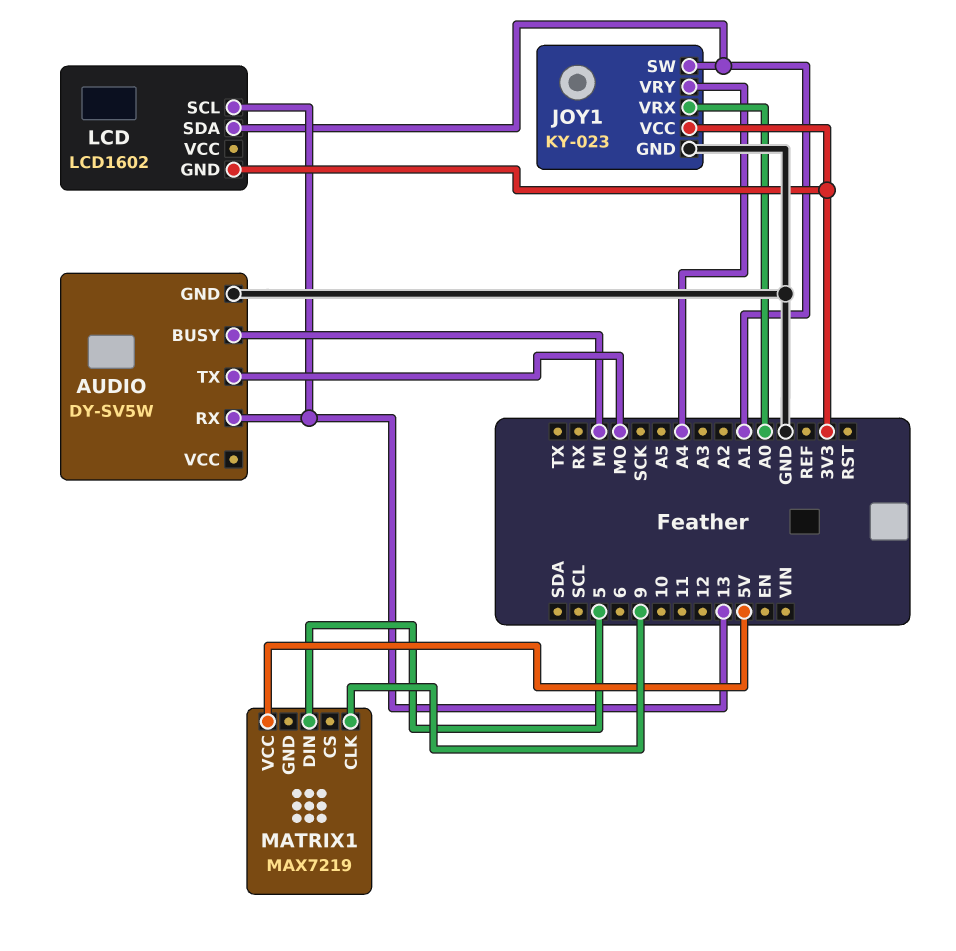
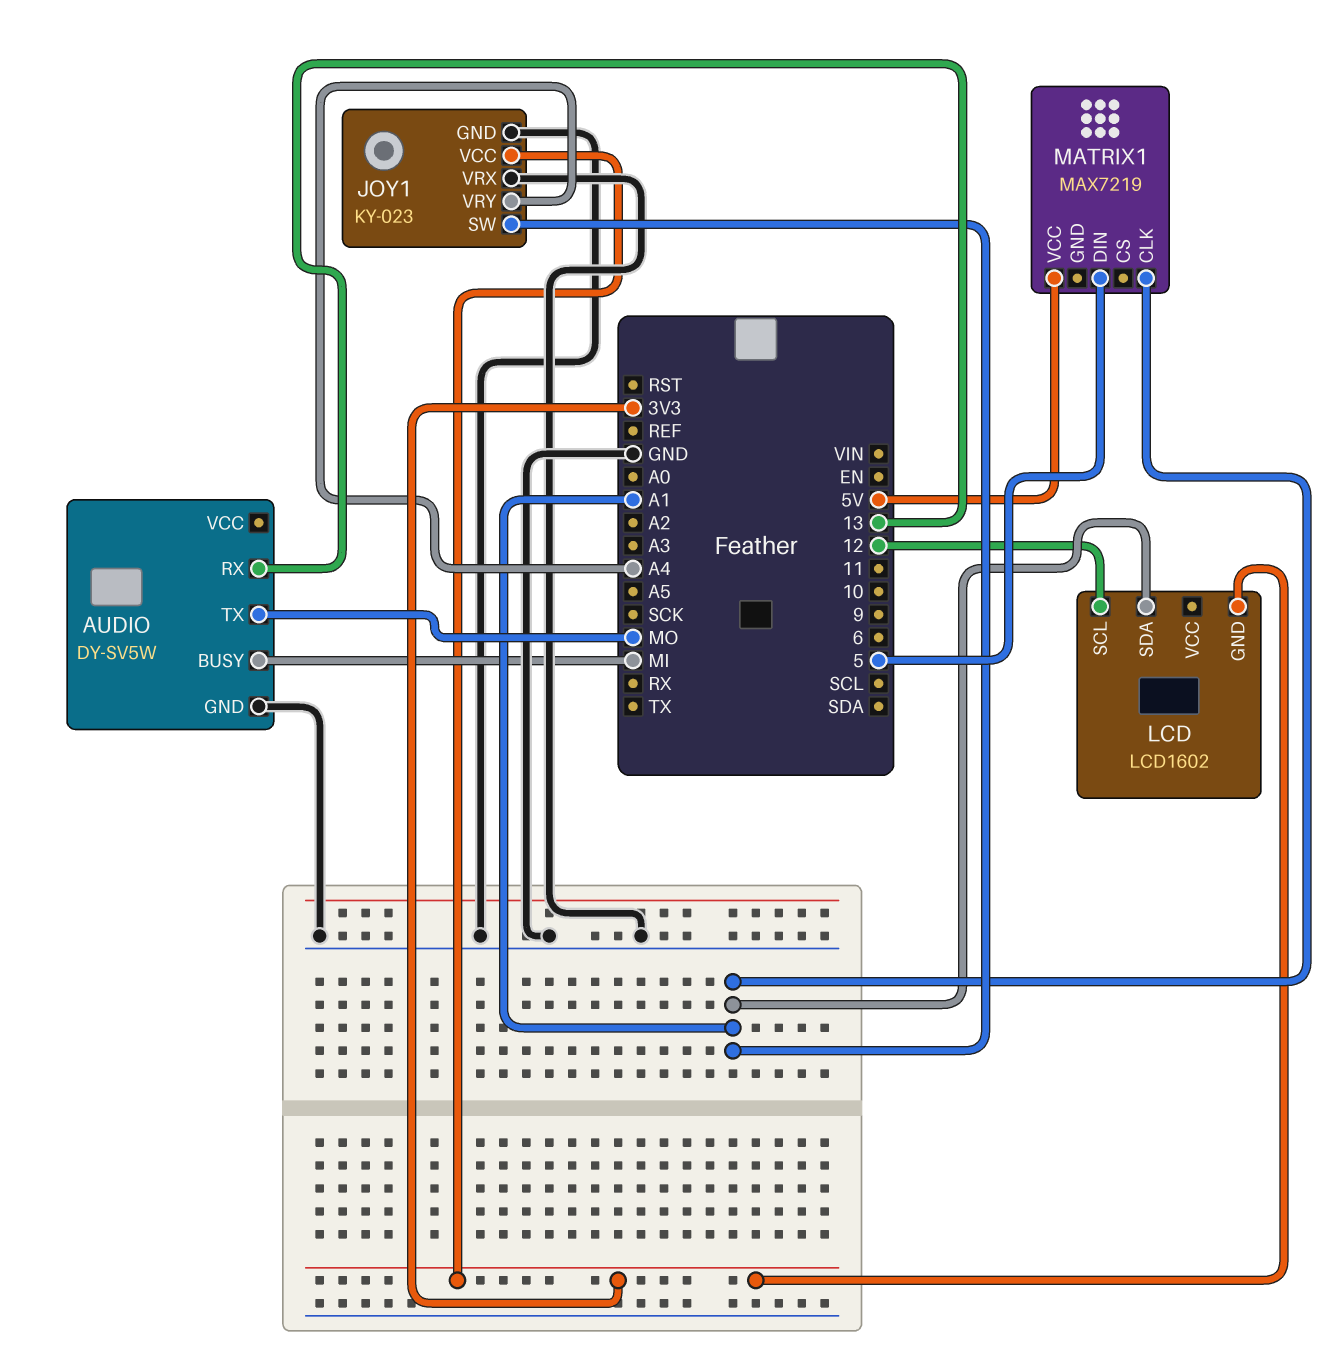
JOY1 pin VRX: A0 -> GND
LCD pin SCL: 13 -> 12
MATRIX1 pin CLK: 9 -> A1

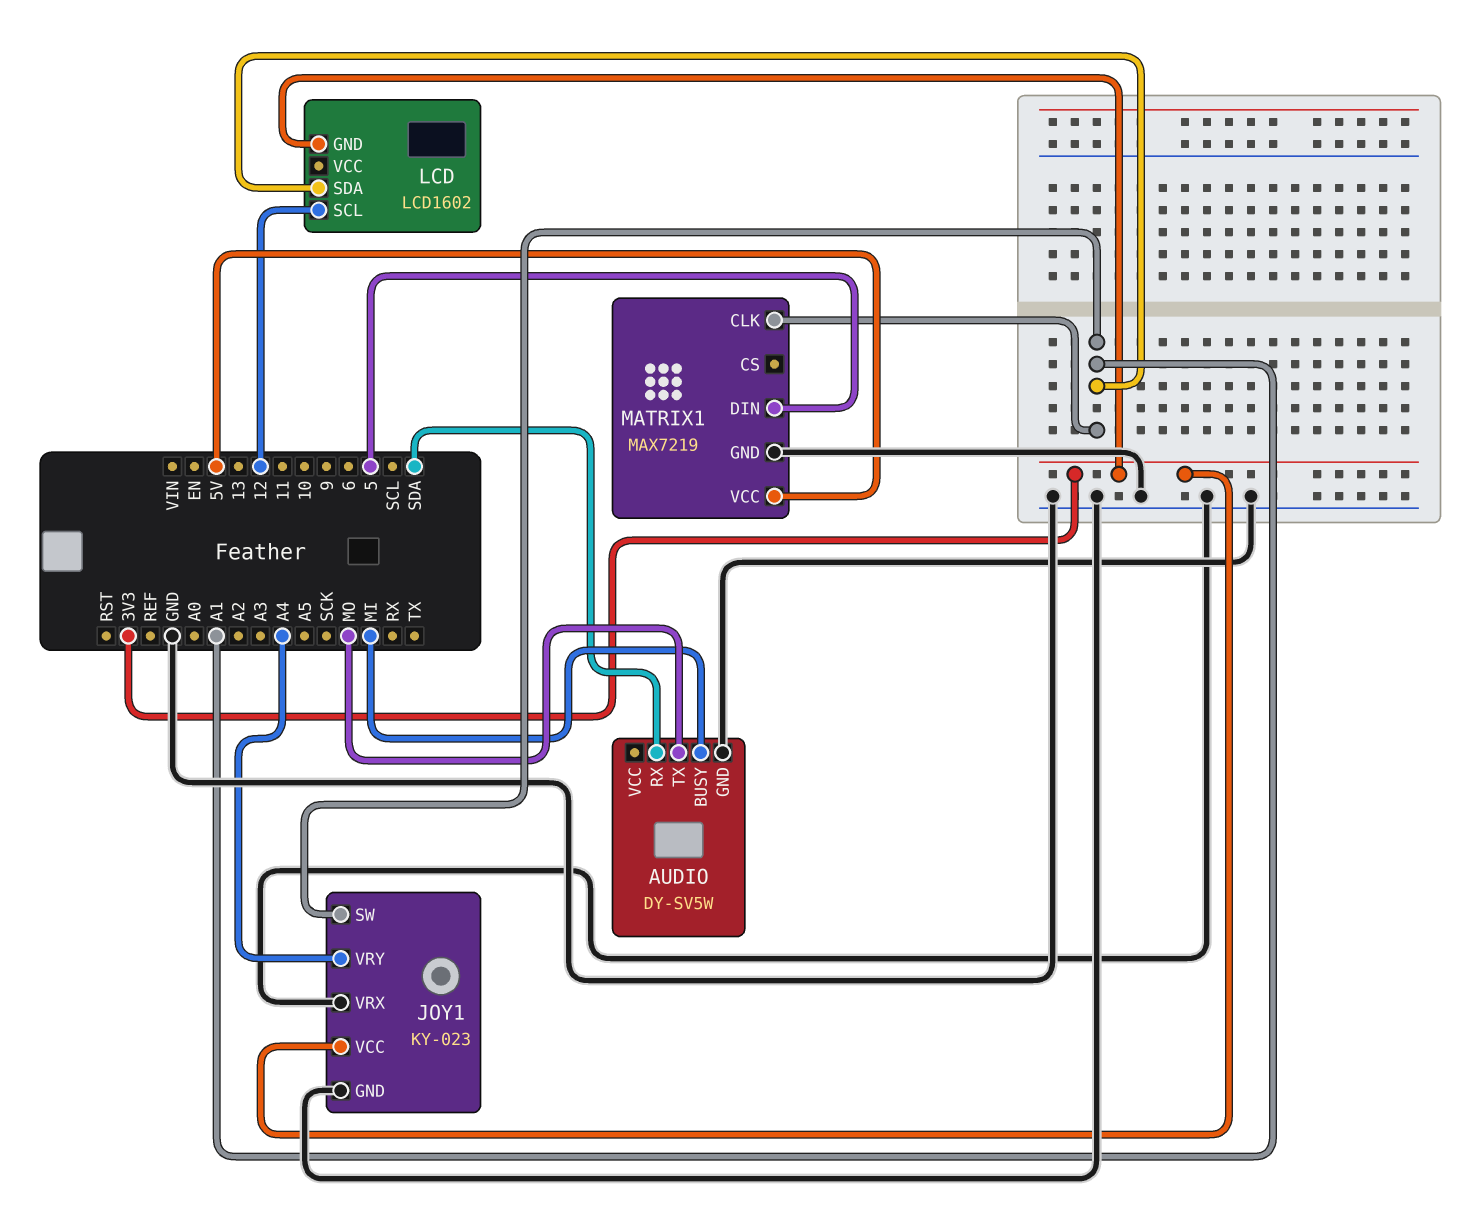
AUDIO pin RX: 13 -> SDA
MATRIX1 pin GND: none -> GND

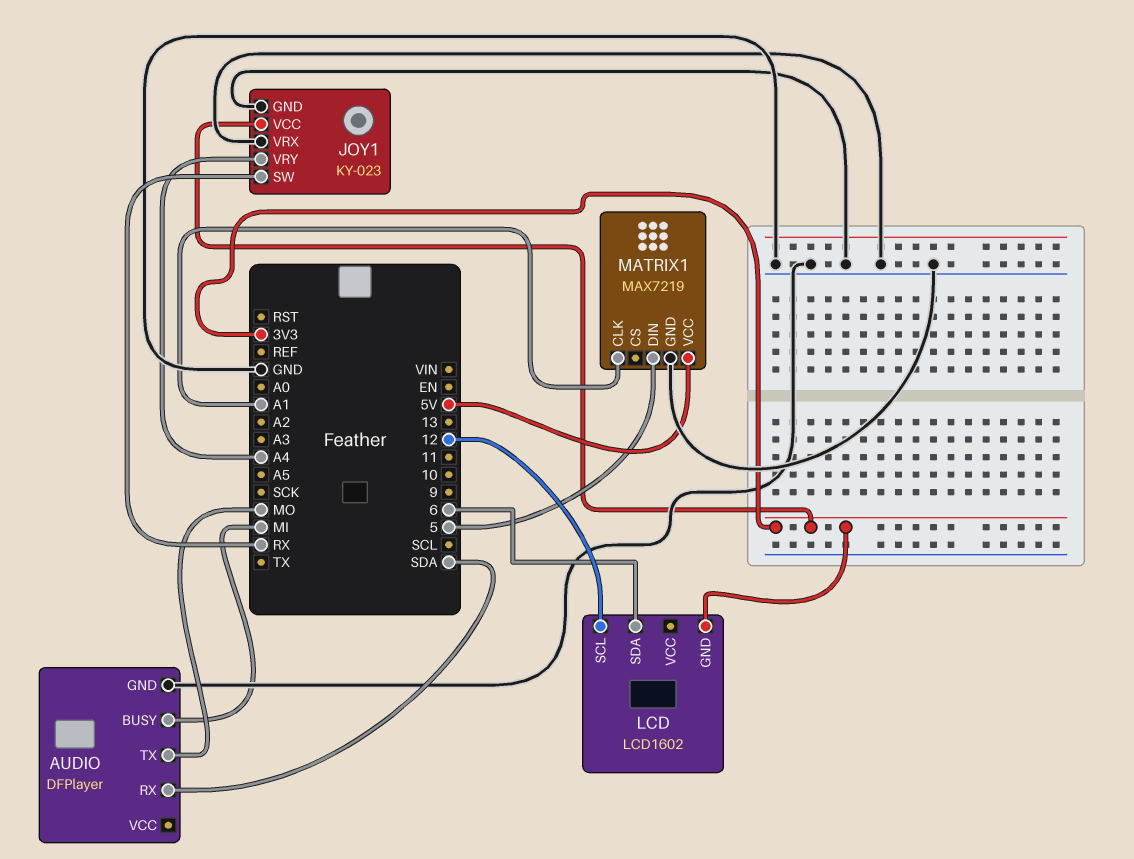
AUDIO: DY-SV5W -> DFPlayer
JOY1 pin SW: A1 -> RX
LCD pin SDA: A1 -> 6

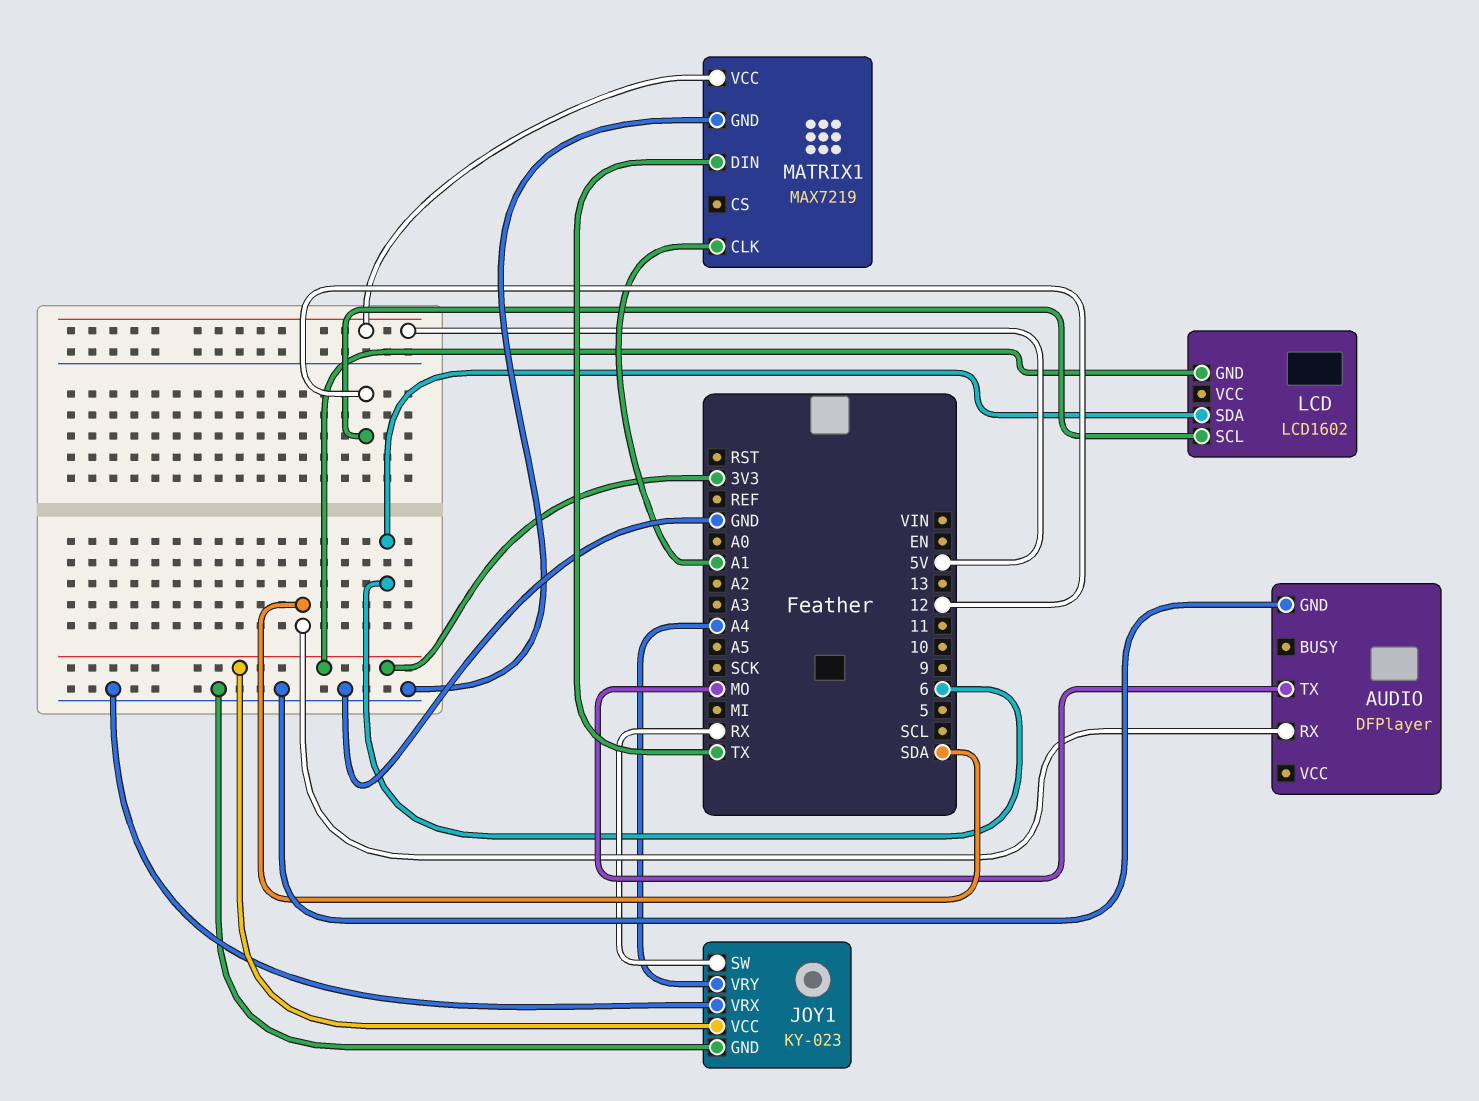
AUDIO pin BUSY: MI -> none
MATRIX1 pin DIN: 5 -> TX

